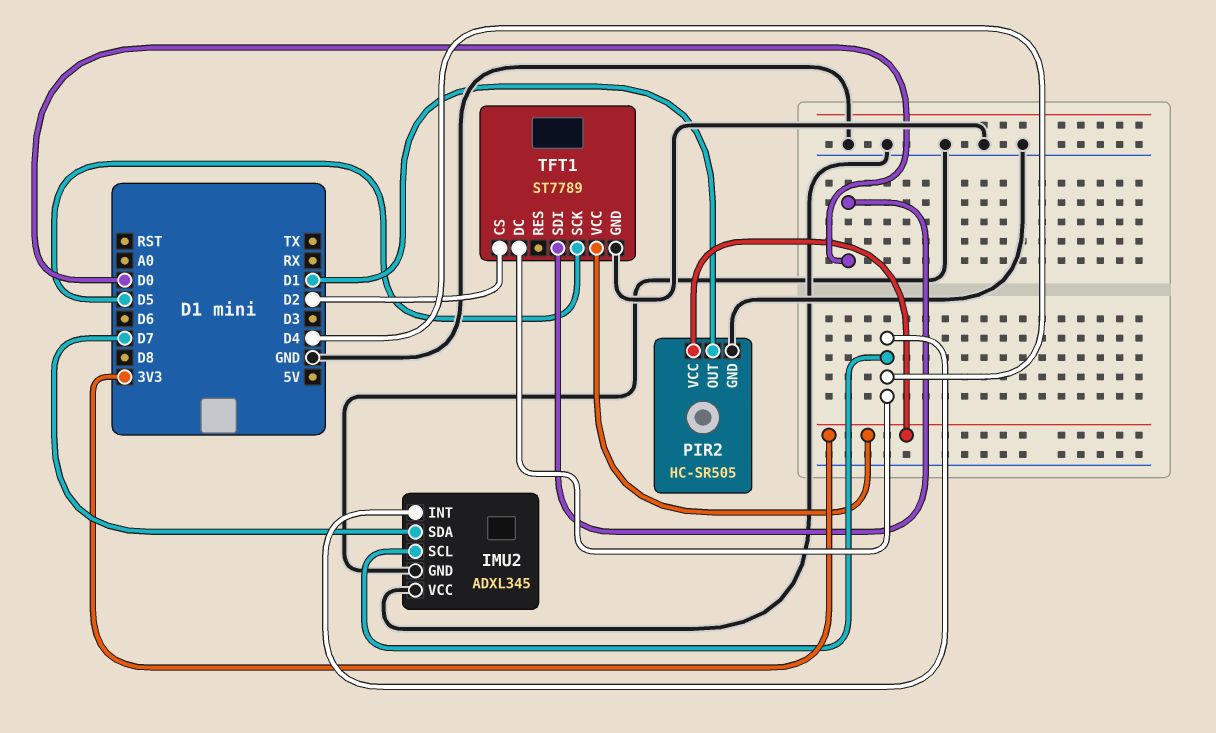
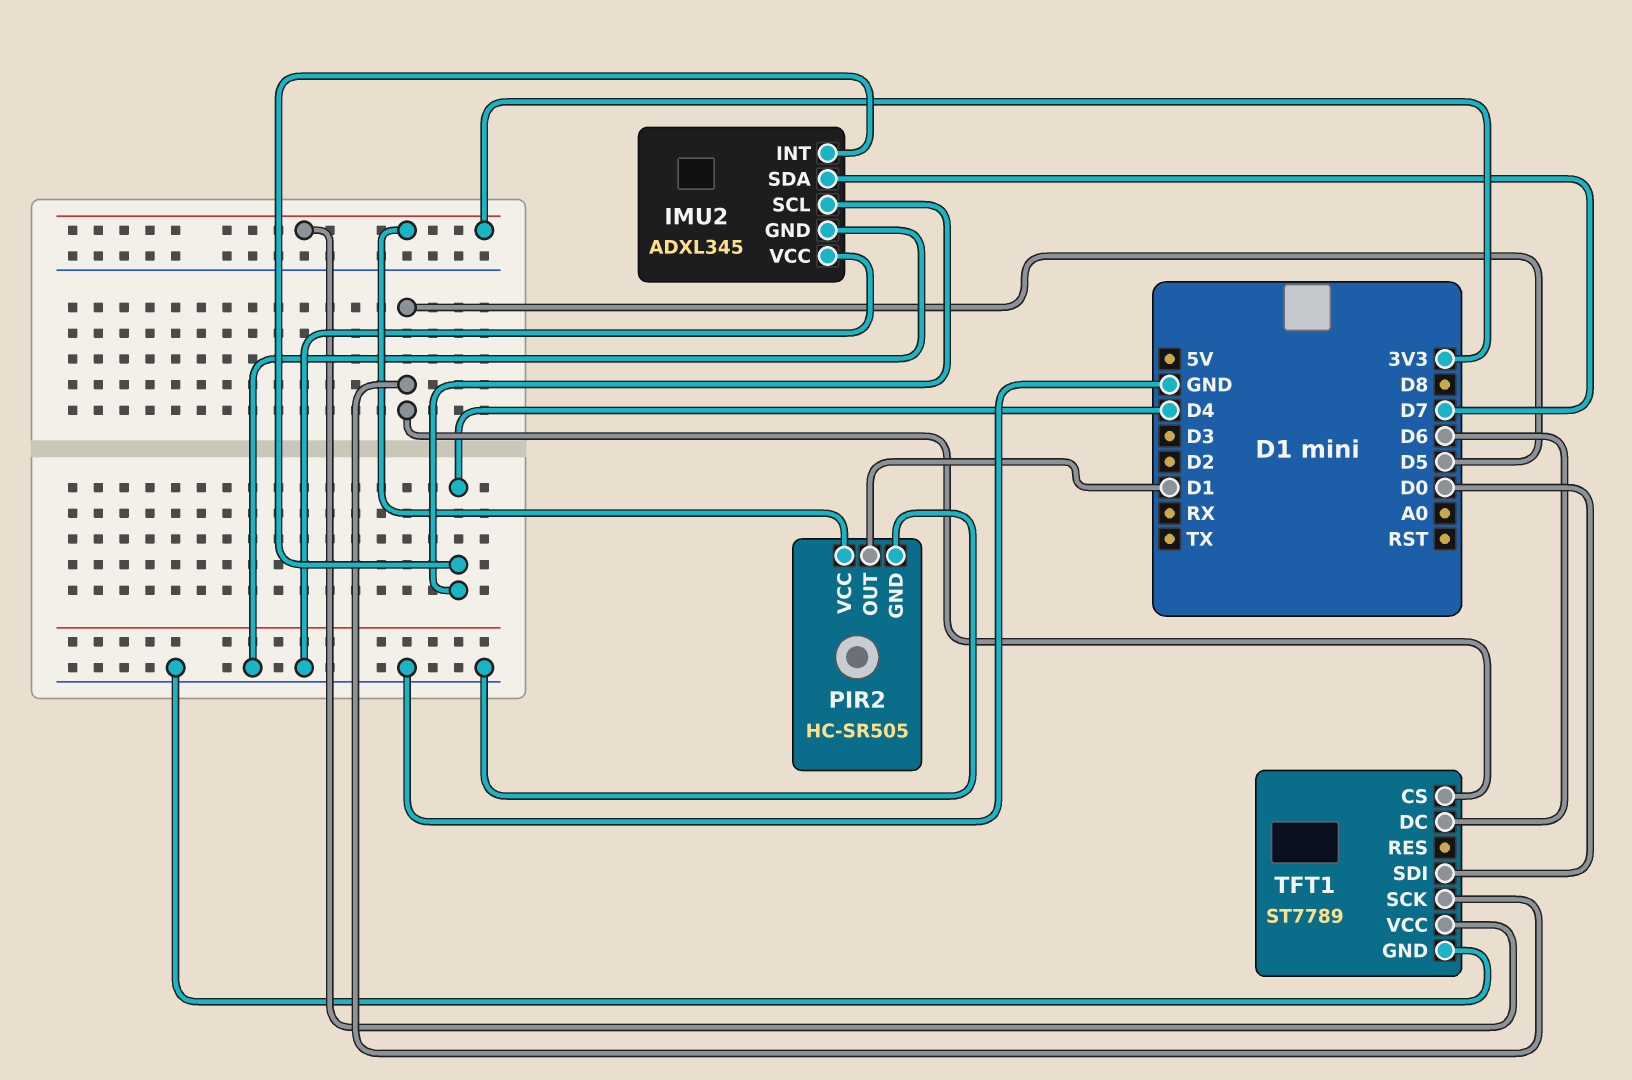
TFT1 pin CS: D2 -> D5
TFT1 pin DC: D4 -> D6

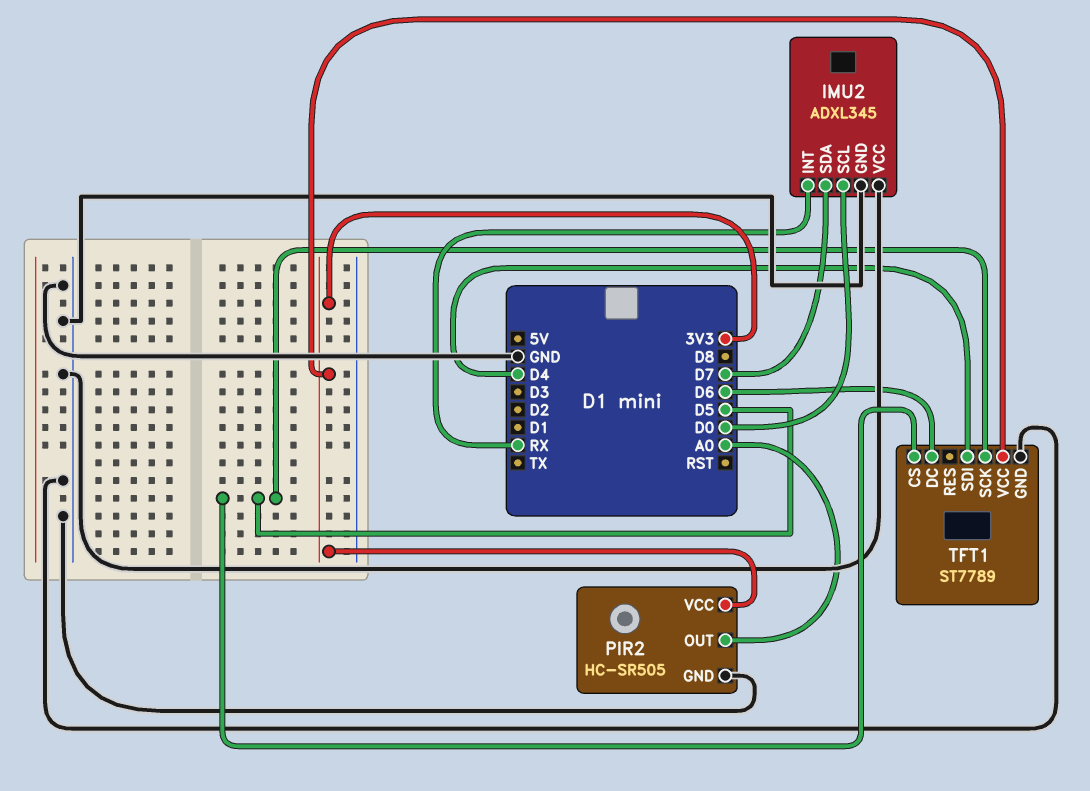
IMU2 pin INT: D4 -> RX
IMU2 pin SCL: D4 -> D0
PIR2 pin OUT: D1 -> A0
TFT1 pin SDI: D0 -> D4

